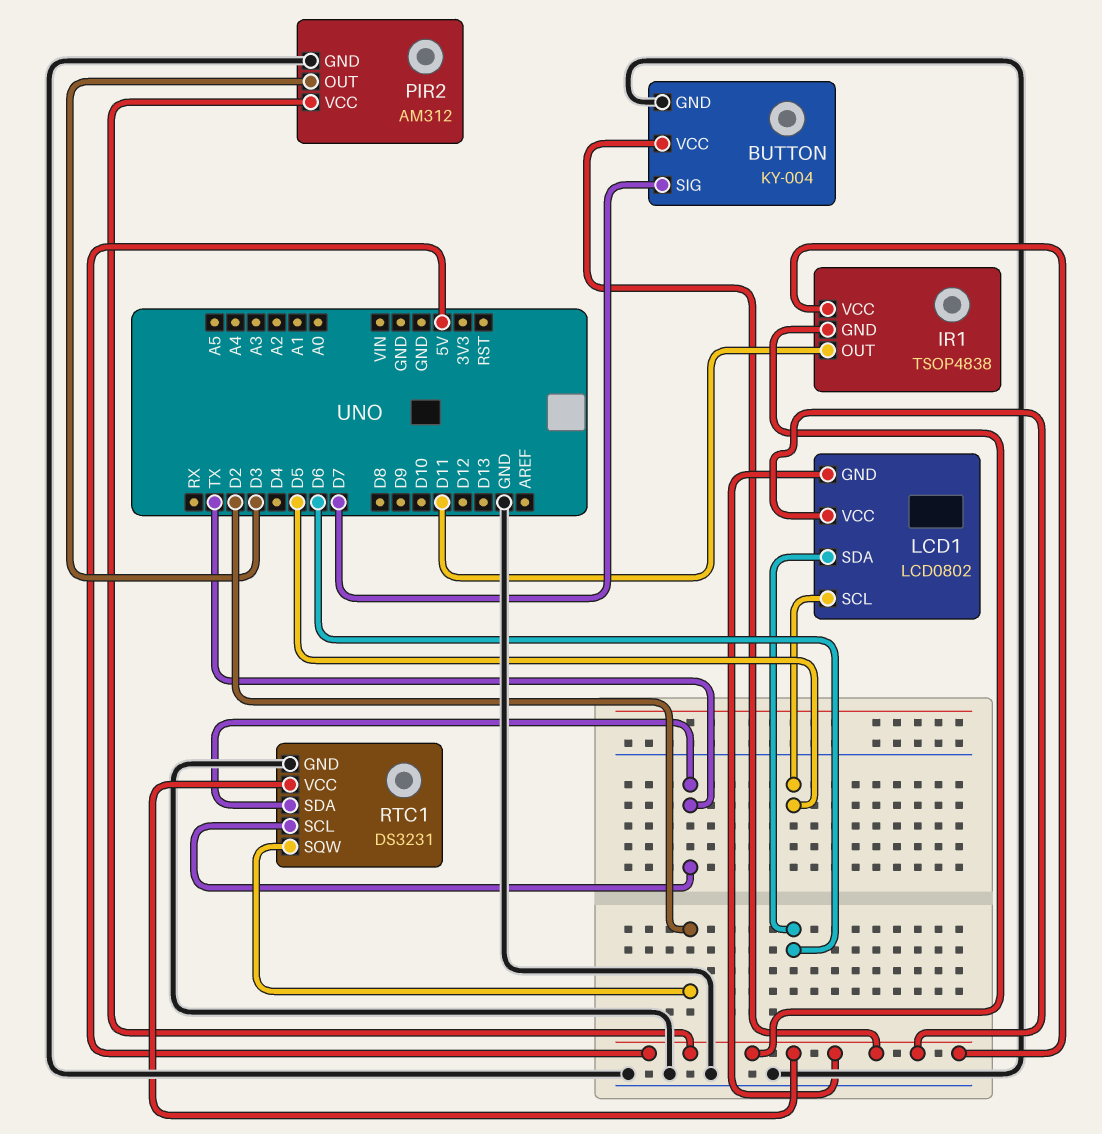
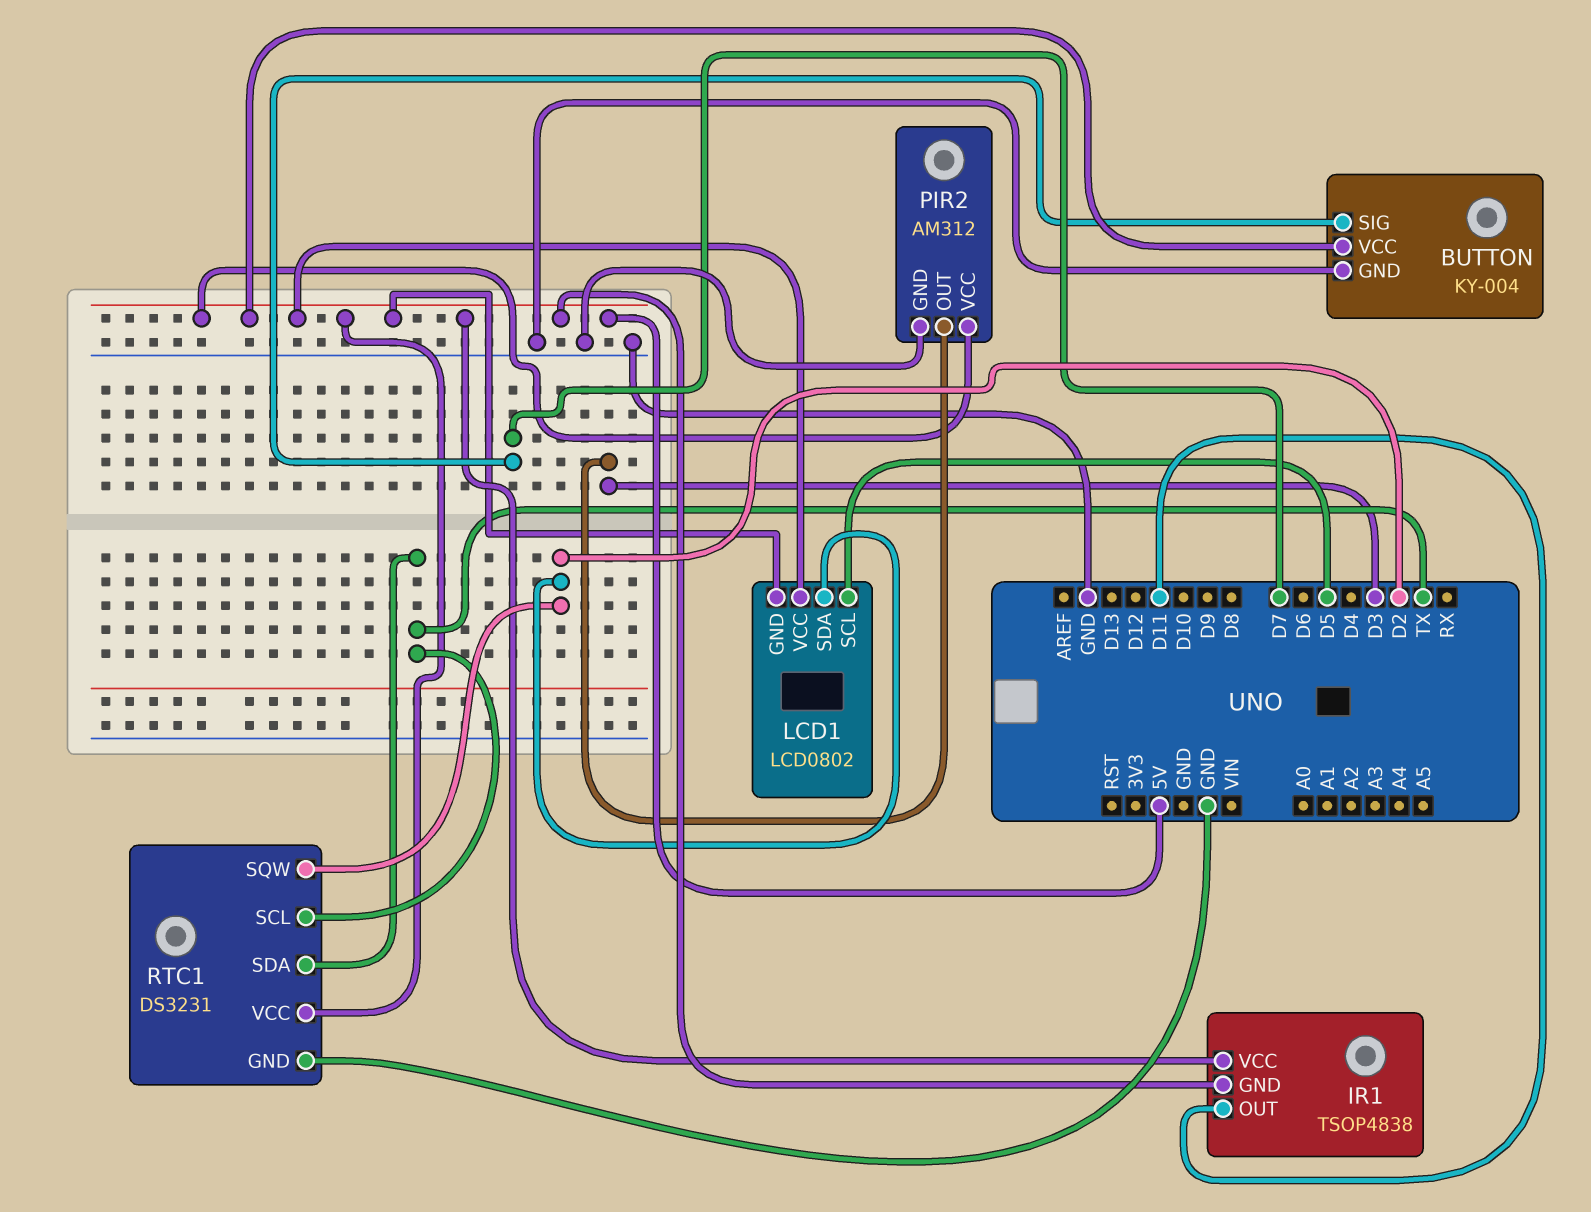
LCD1 pin SDA: D6 -> D2

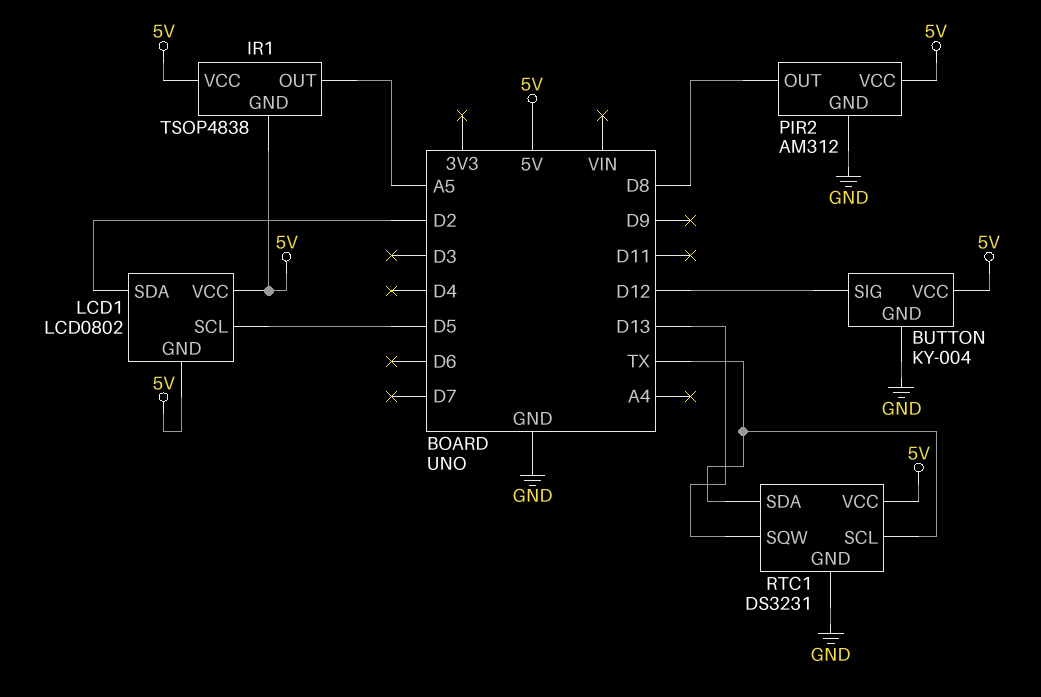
BUTTON pin SIG: D7 -> D12
IR1 pin OUT: D11 -> A5
PIR2 pin OUT: D3 -> D8
RTC1 pin SQW: D2 -> D13

